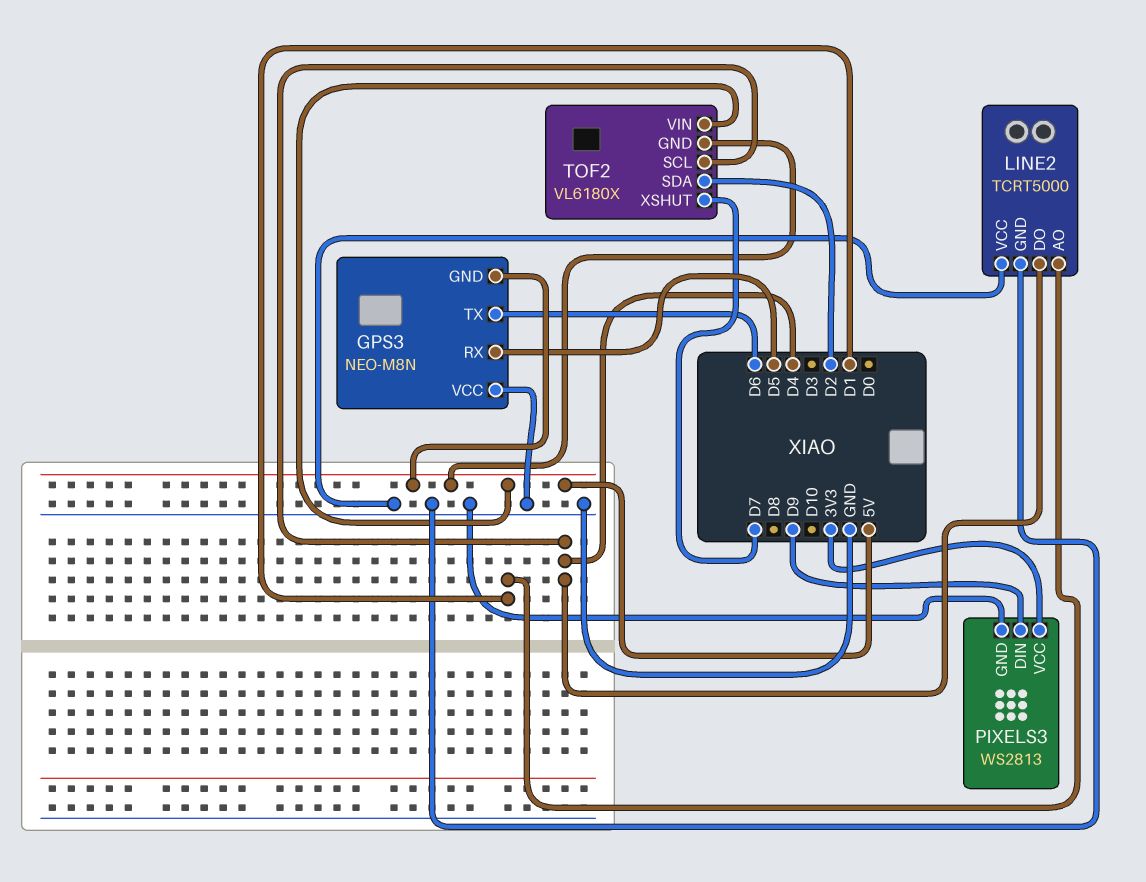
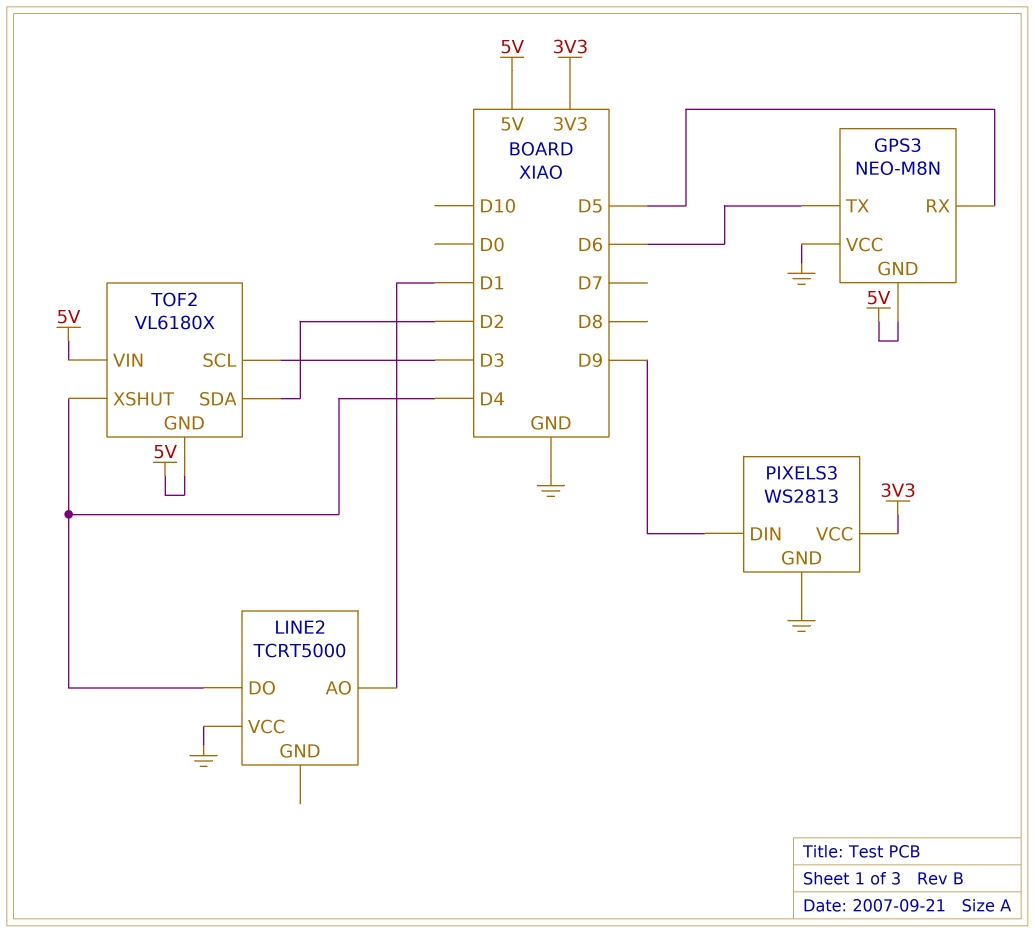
LINE2 pin GND: GND -> none
TOF2 pin SCL: D4 -> D3
TOF2 pin XSHUT: D7 -> D4

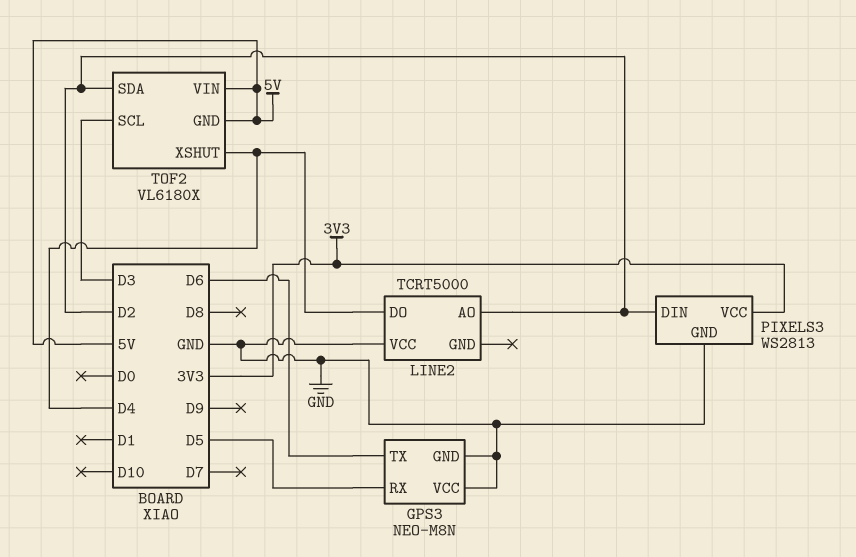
GPS3 pin GND: 5V -> GND
LINE2 pin AO: D1 -> D2
PIXELS3 pin DIN: D9 -> D2

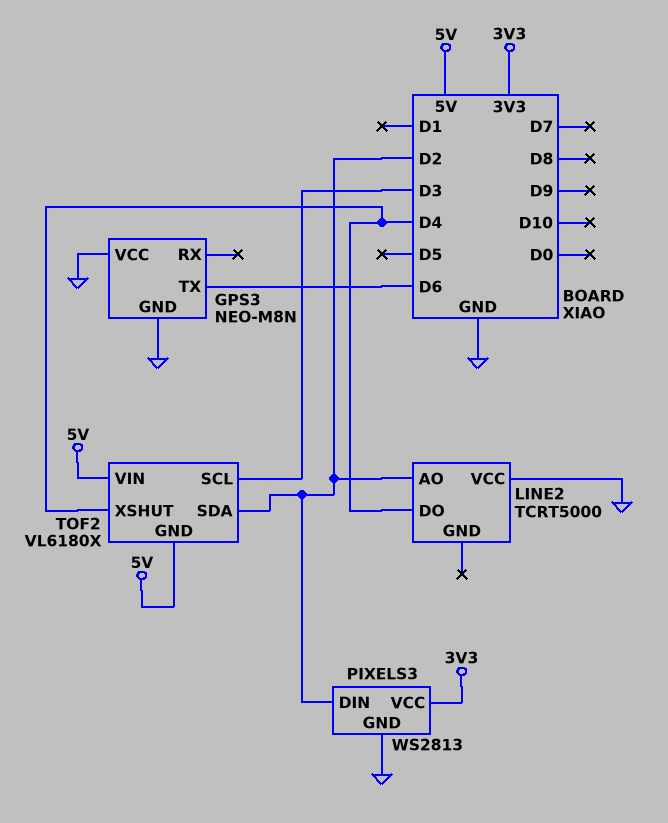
GPS3 pin RX: D5 -> none

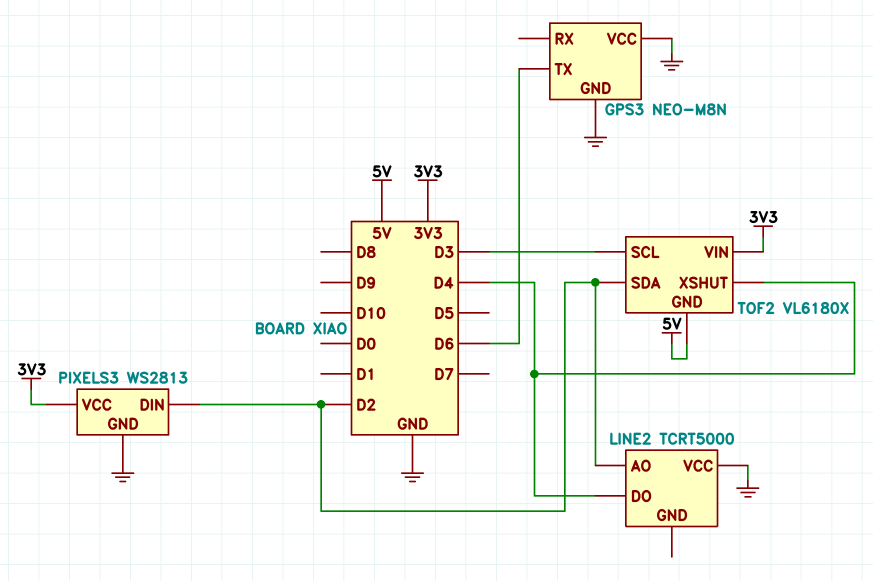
TOF2 pin VIN: 5V -> 3V3

